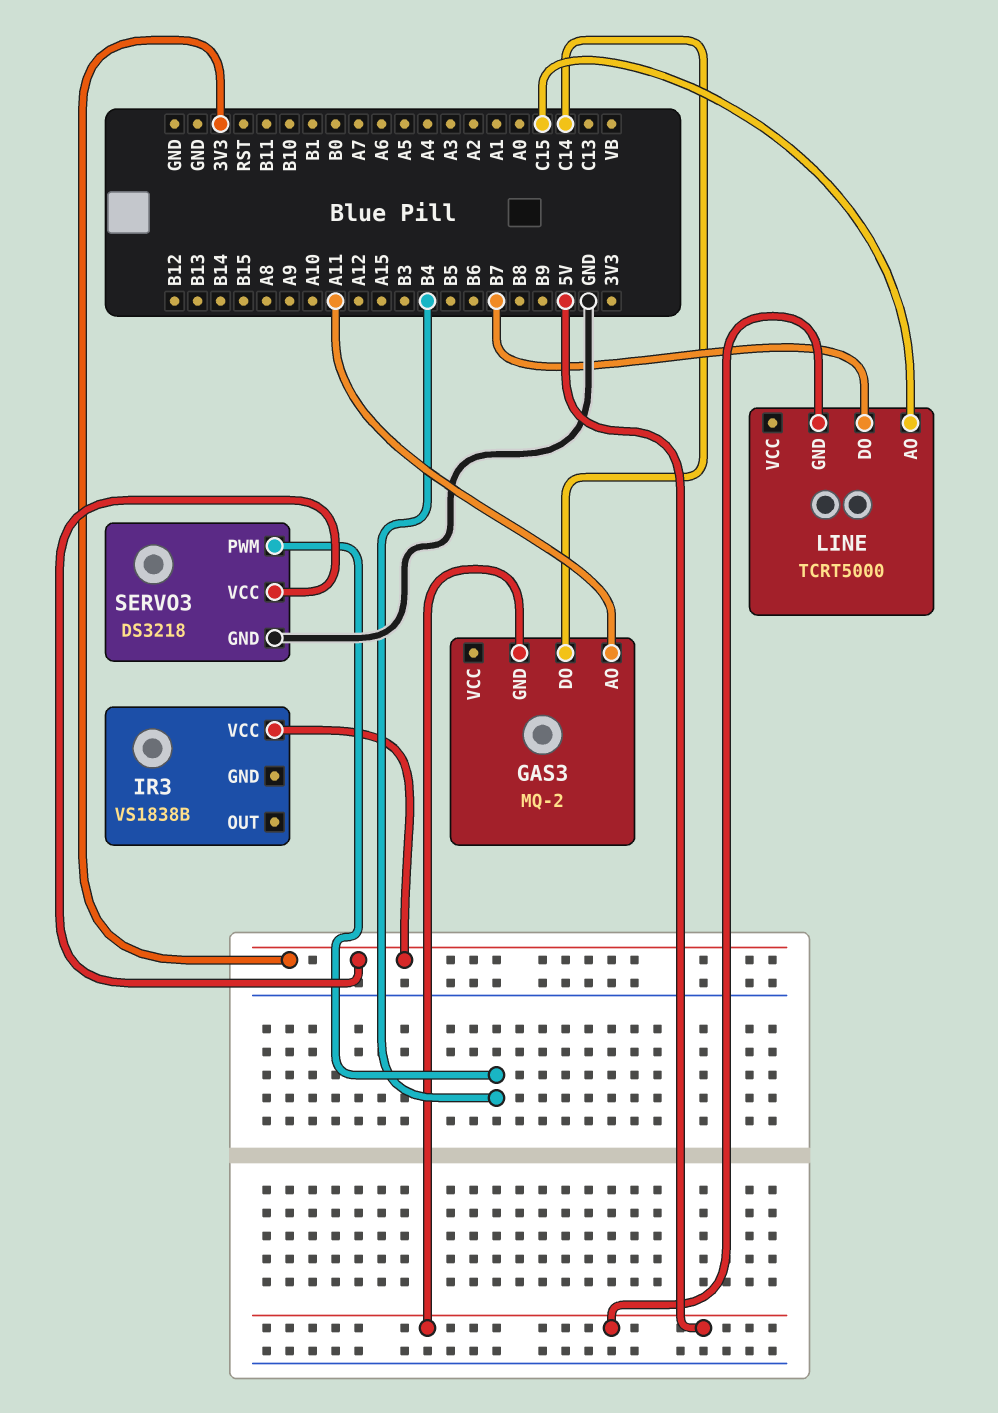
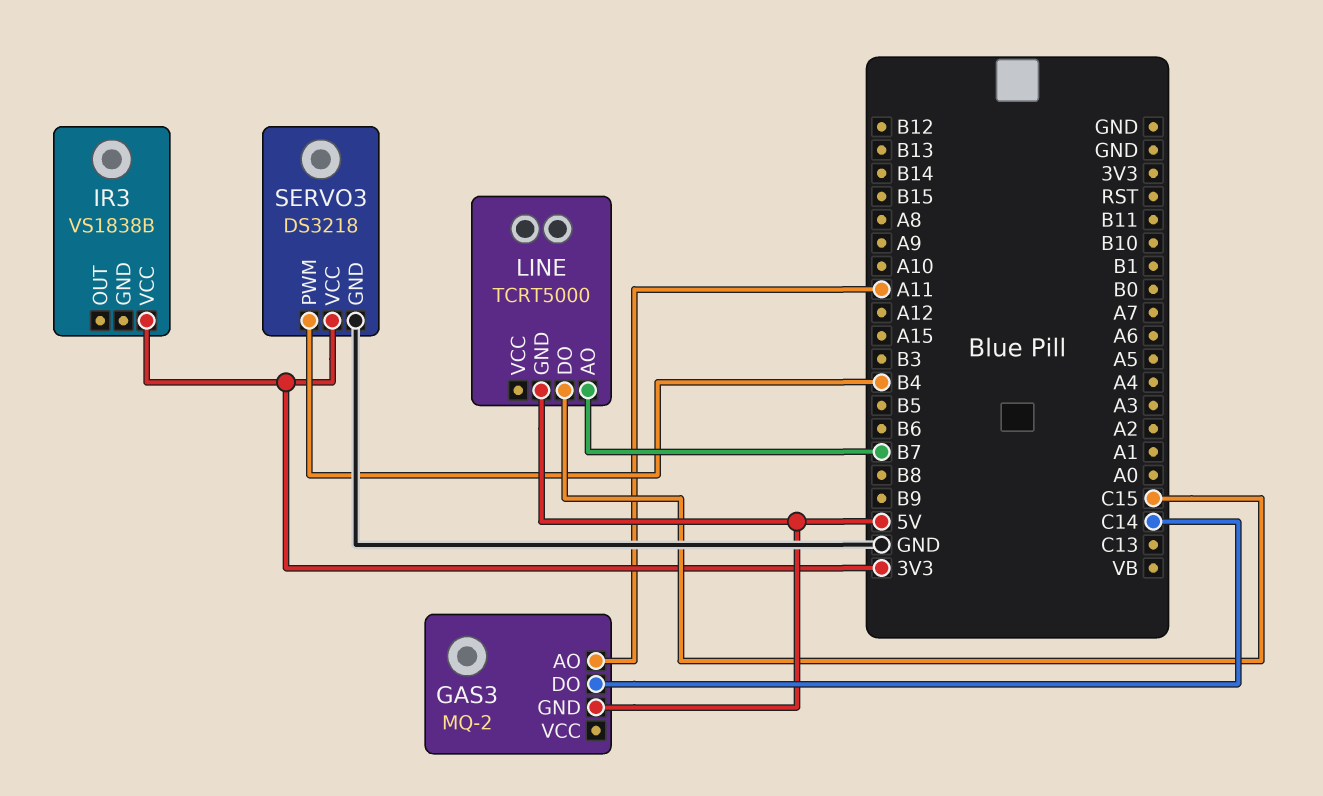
LINE pin AO: C15 -> B7
LINE pin DO: B7 -> C15

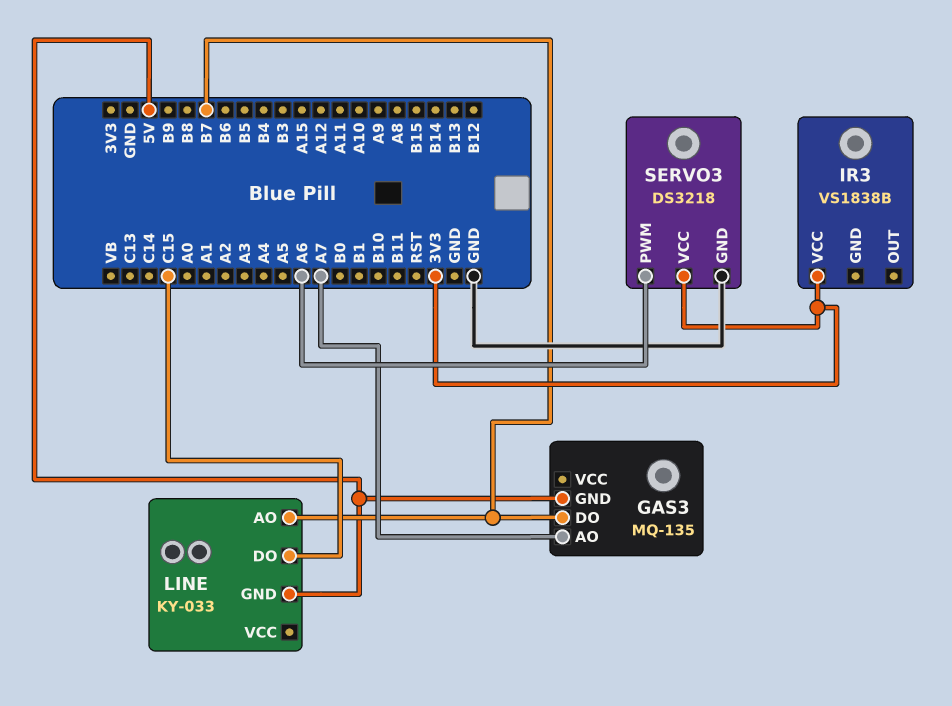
GAS3: MQ-2 -> MQ-135
GAS3 pin AO: A11 -> A7
GAS3 pin DO: C14 -> B7
LINE: TCRT5000 -> KY-033
SERVO3 pin PWM: B4 -> A6

